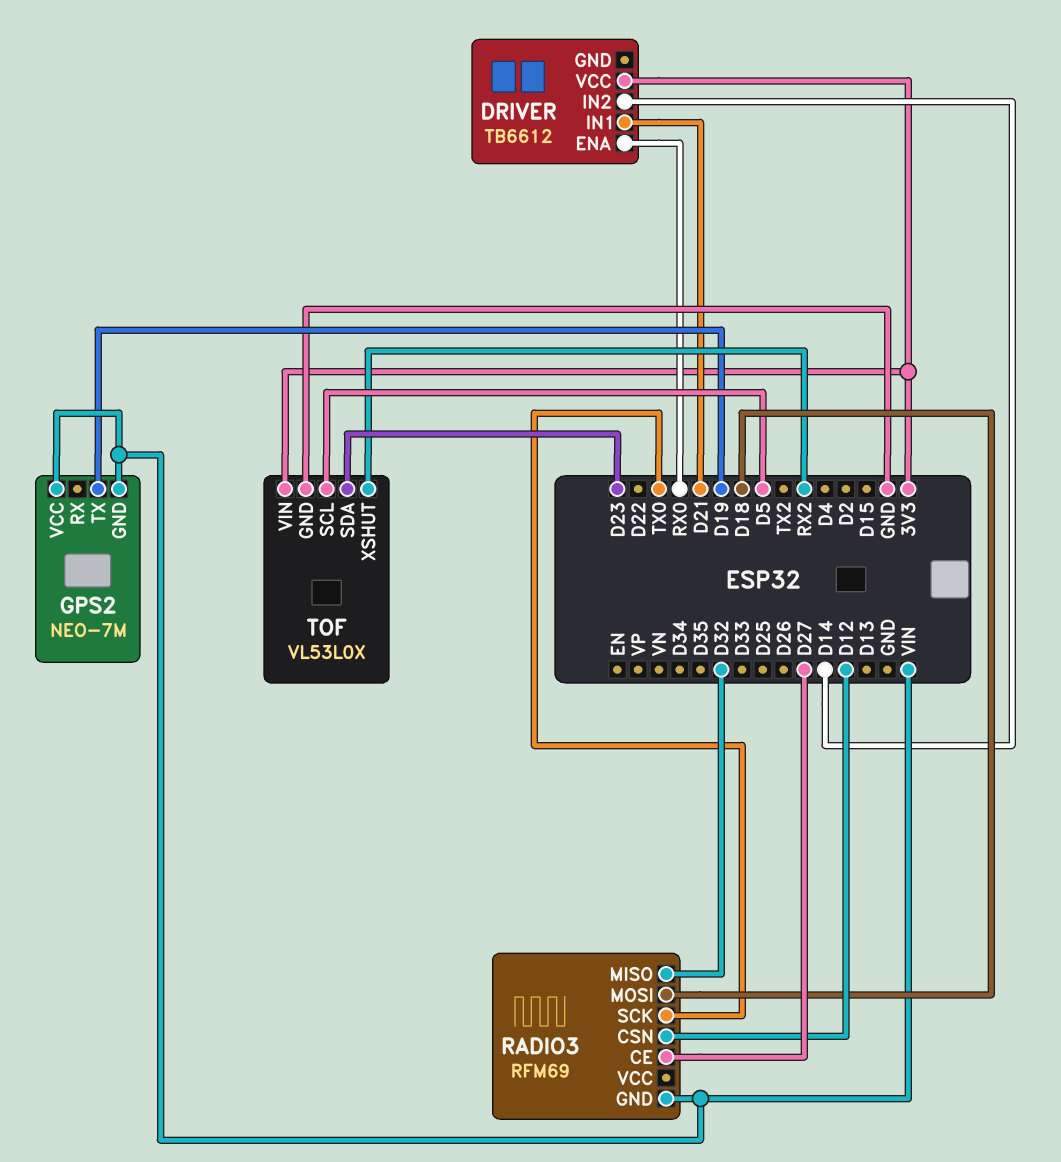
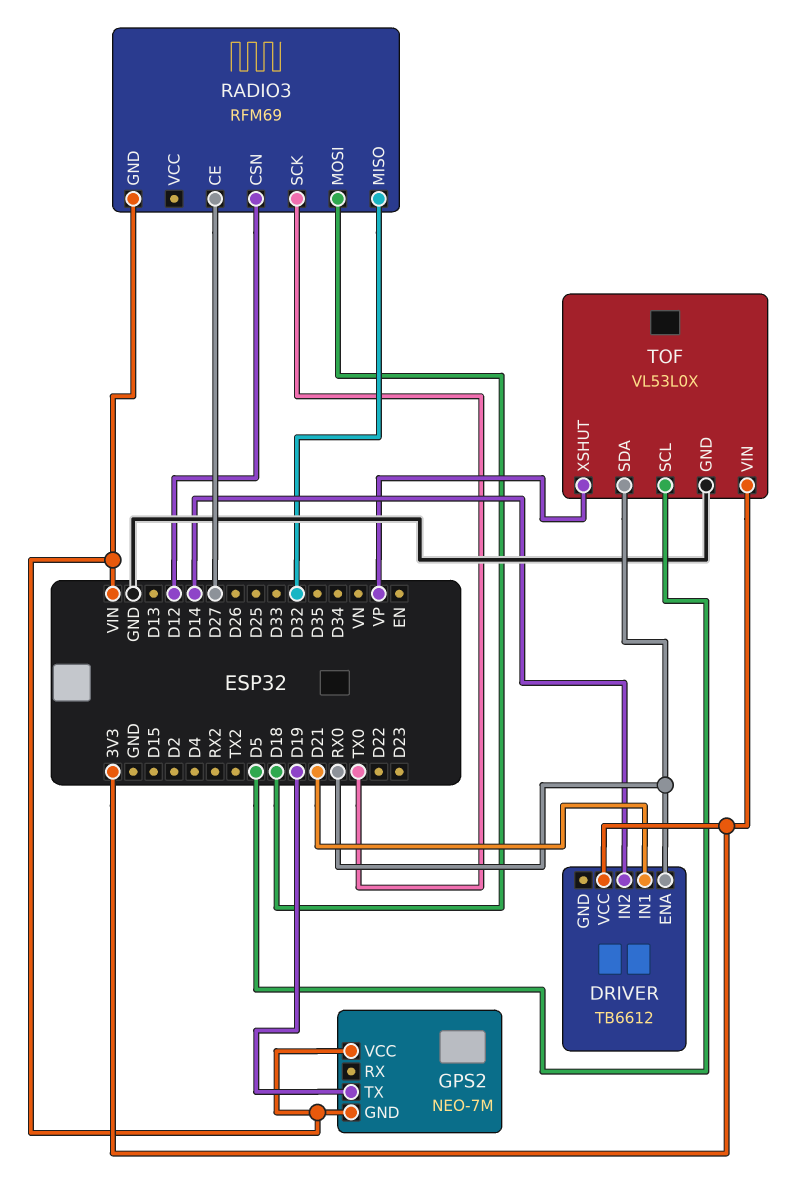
TOF pin SDA: D23 -> RX0
TOF pin XSHUT: RX2 -> VP

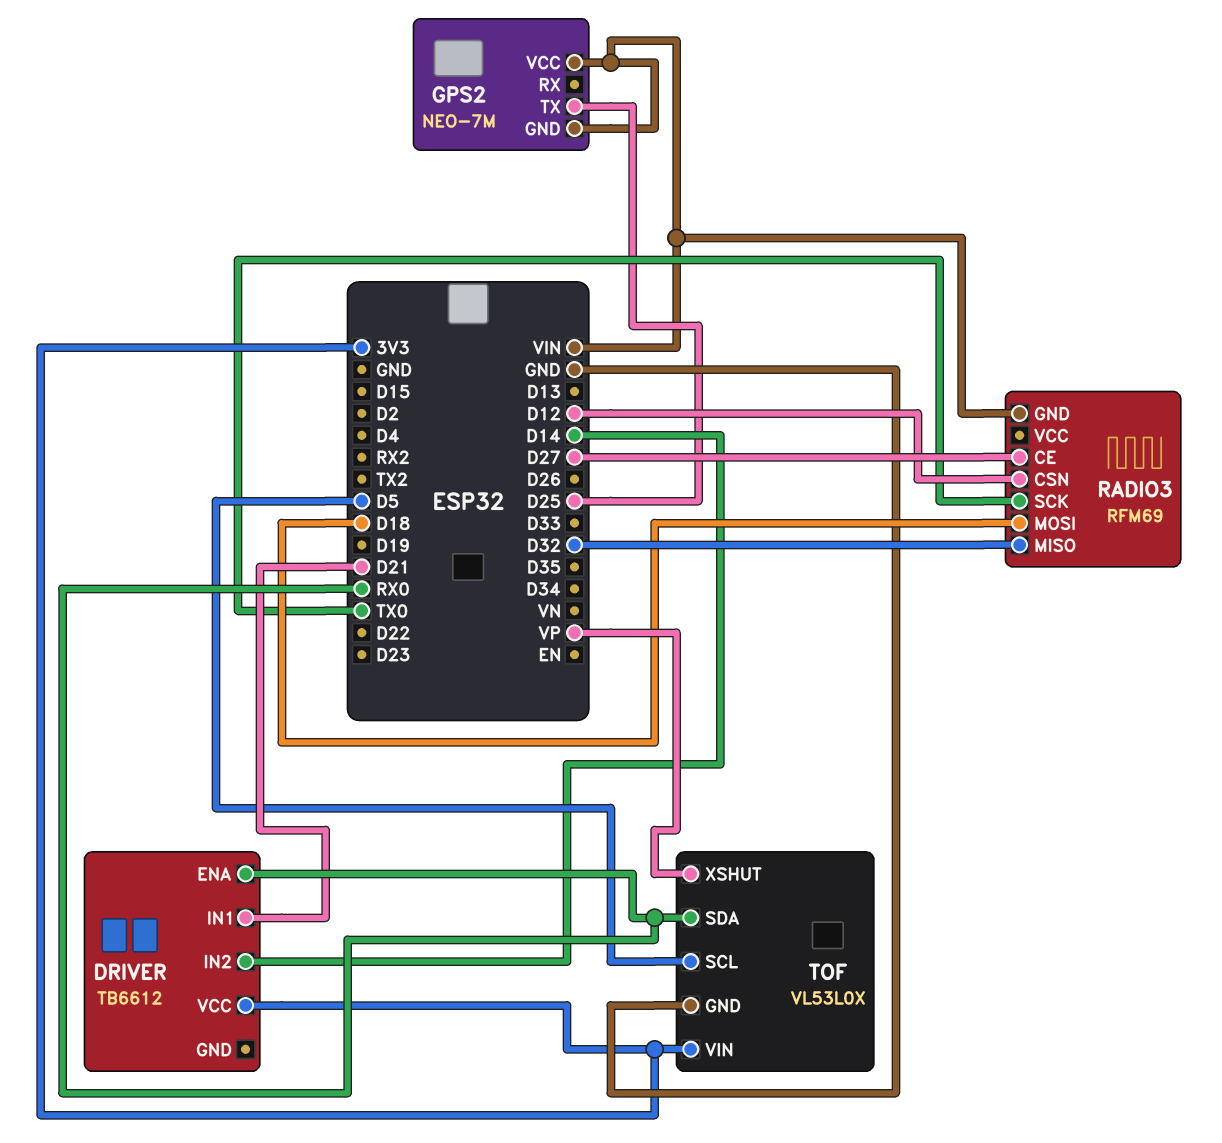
GPS2 pin TX: D19 -> D25

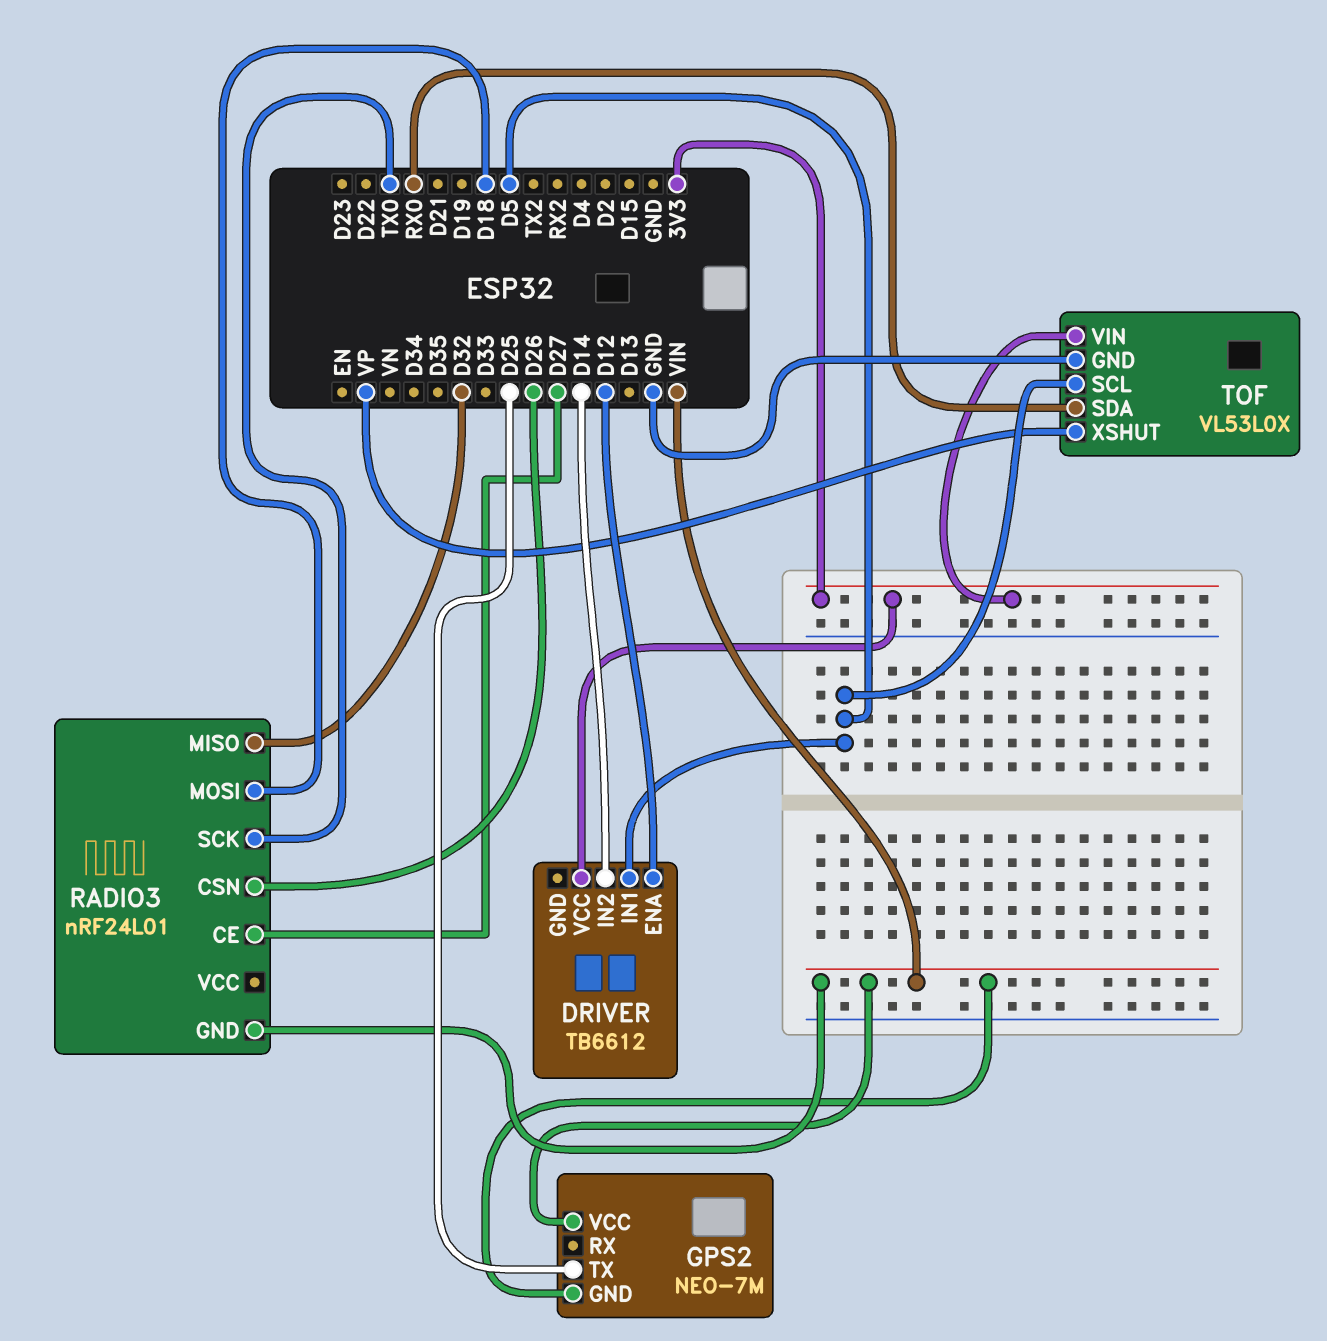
DRIVER pin ENA: RX0 -> D12
DRIVER pin IN1: D21 -> D5
RADIO3: RFM69 -> nRF24L01
RADIO3 pin CSN: D12 -> D26

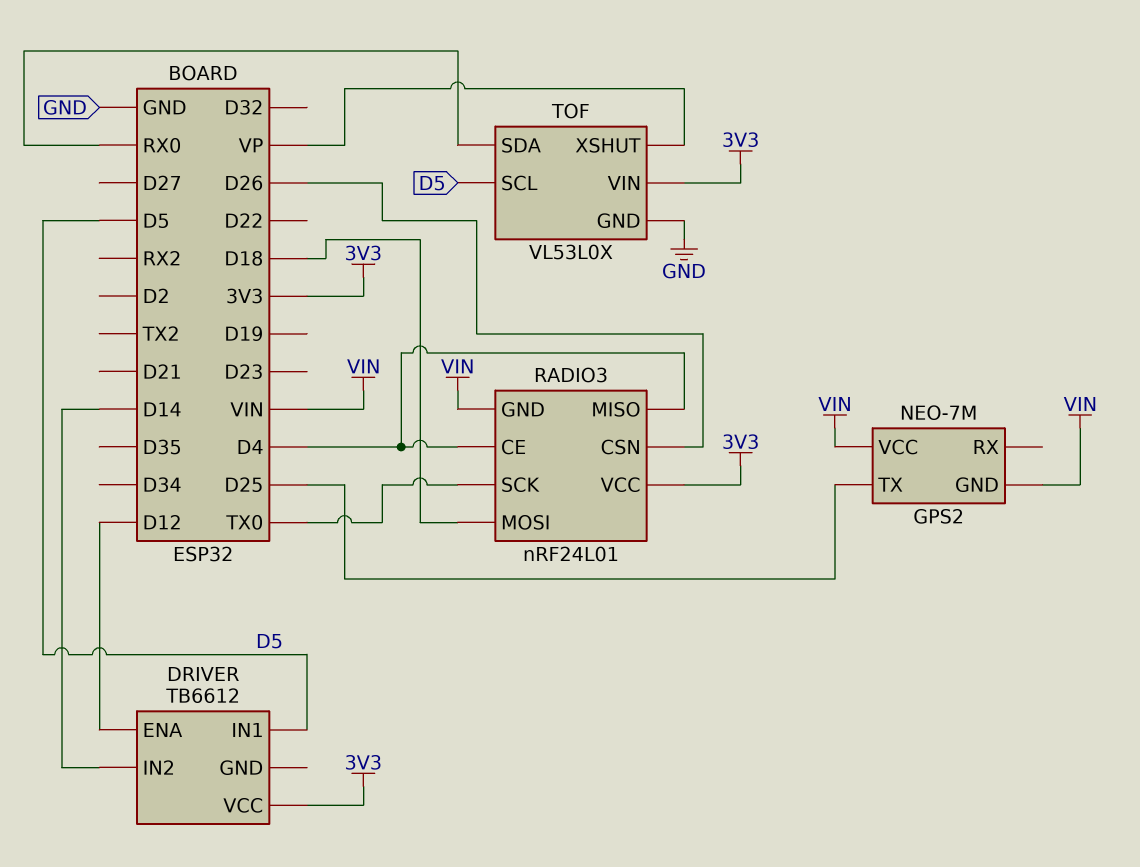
RADIO3 pin CE: D27 -> D4
RADIO3 pin MISO: D32 -> D4
RADIO3 pin VCC: none -> 3V3

